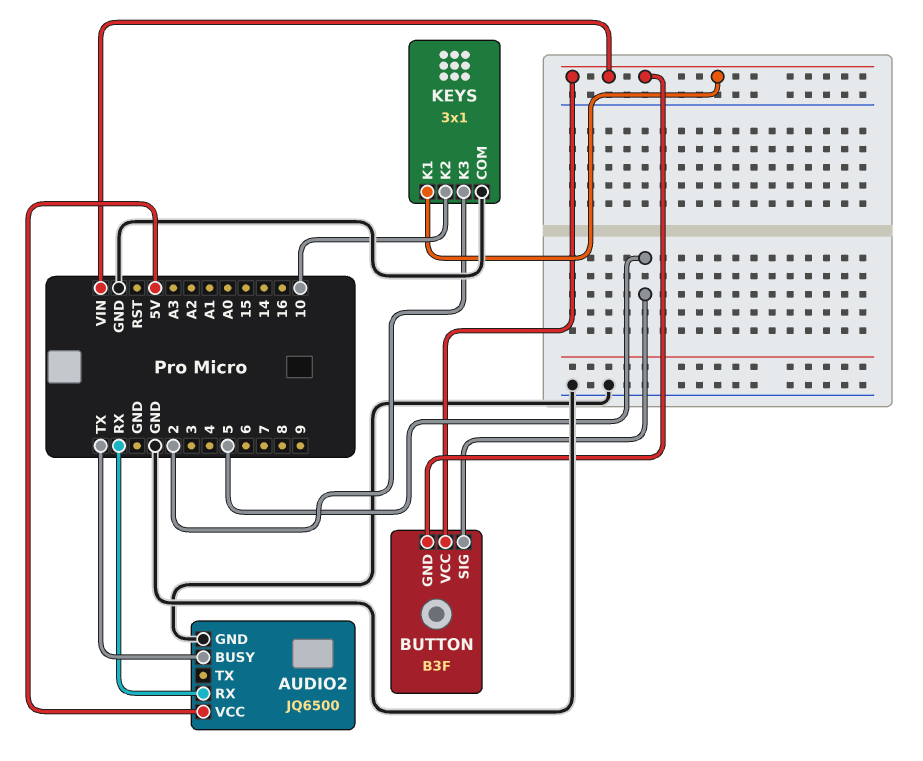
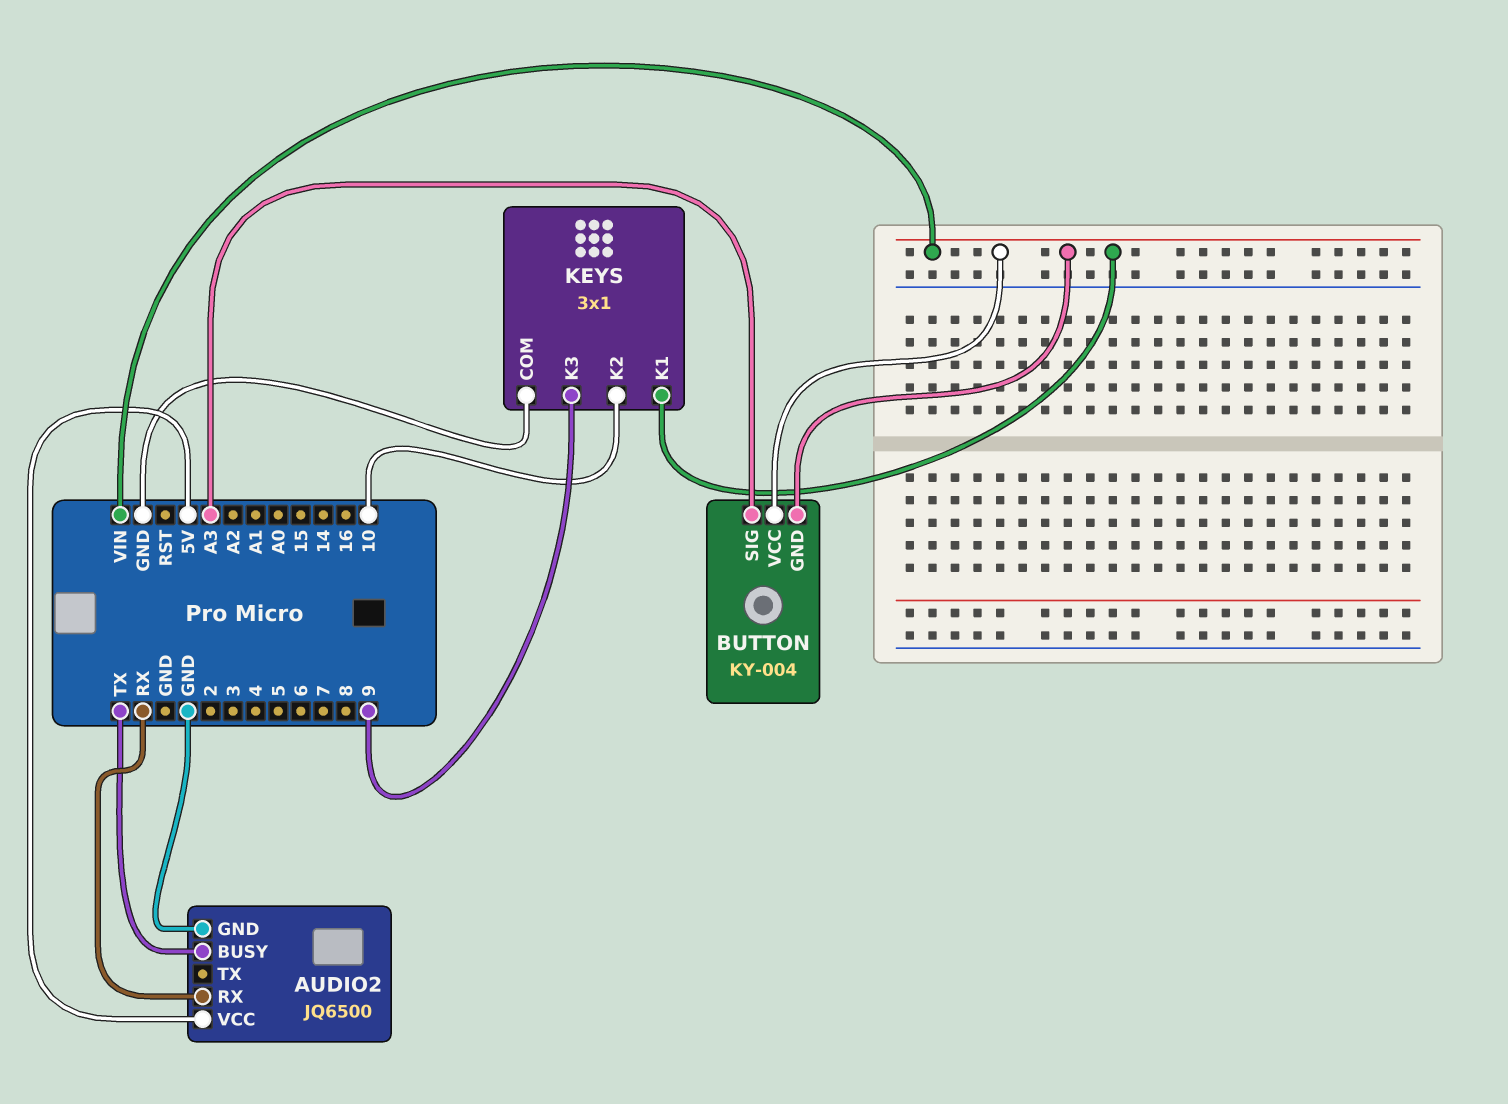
BUTTON: B3F -> KY-004
BUTTON pin SIG: 5 -> A3
KEYS pin K3: 2 -> 9

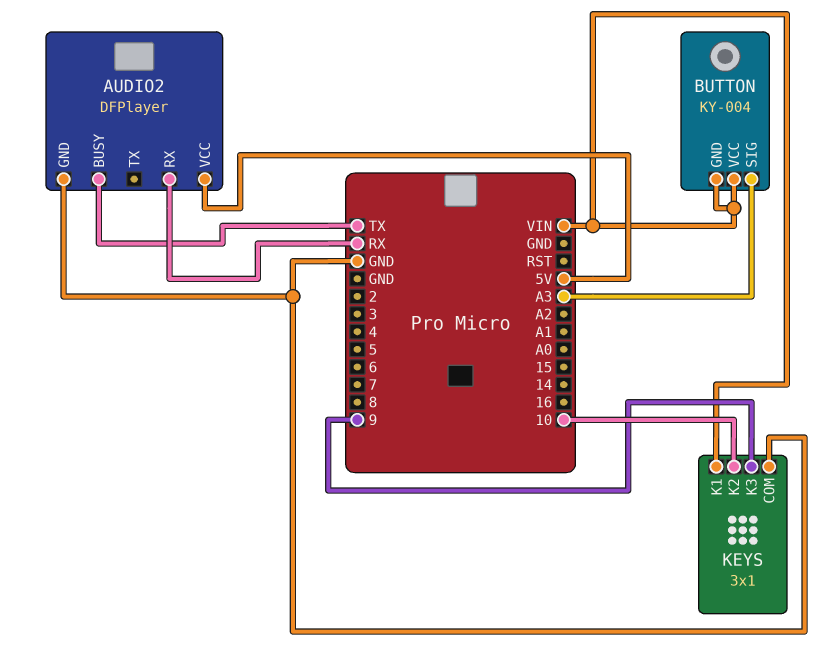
AUDIO2: JQ6500 -> DFPlayer

